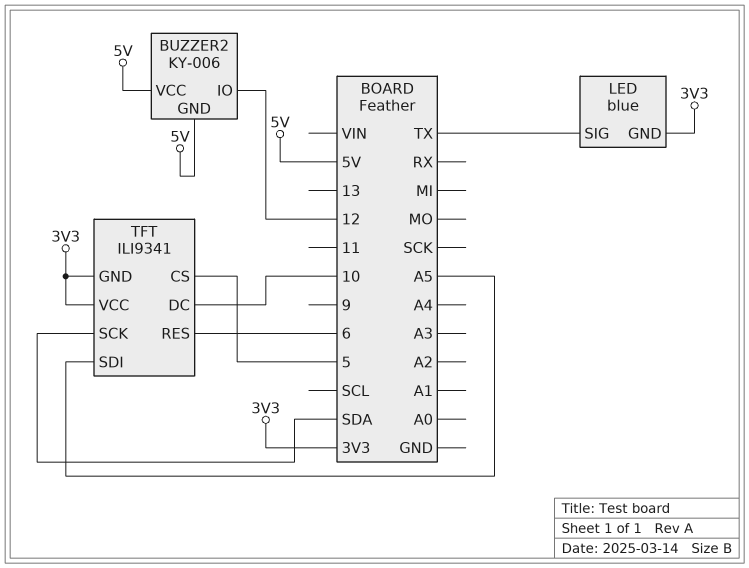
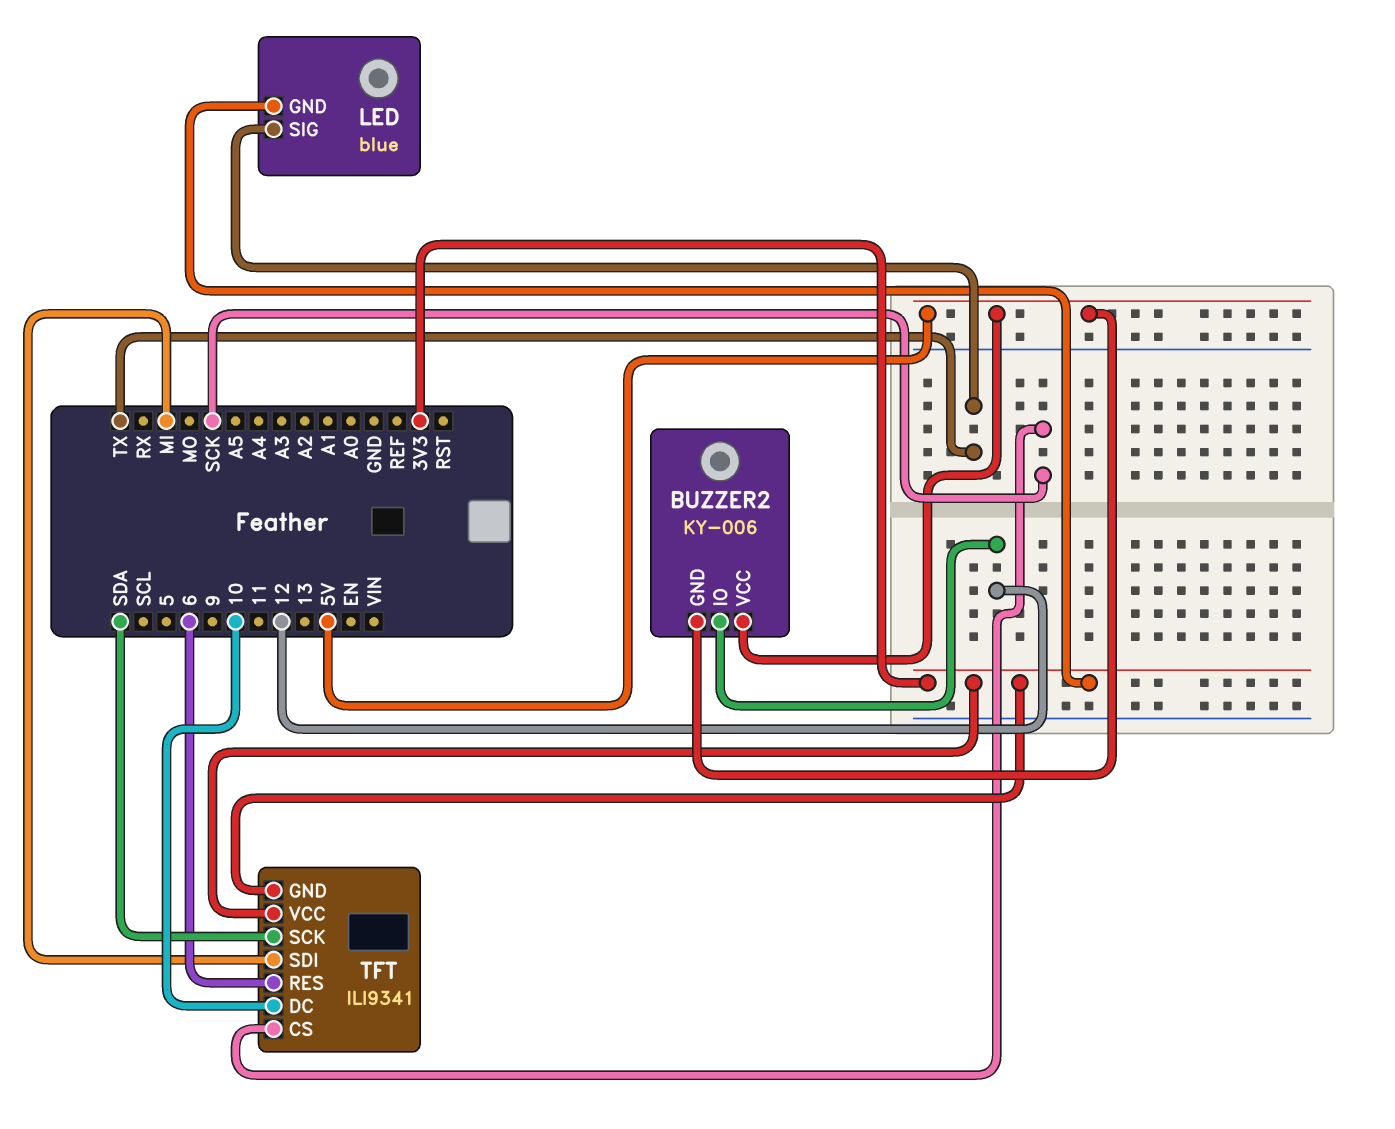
TFT pin CS: 5 -> SCK
TFT pin SDI: A5 -> MI

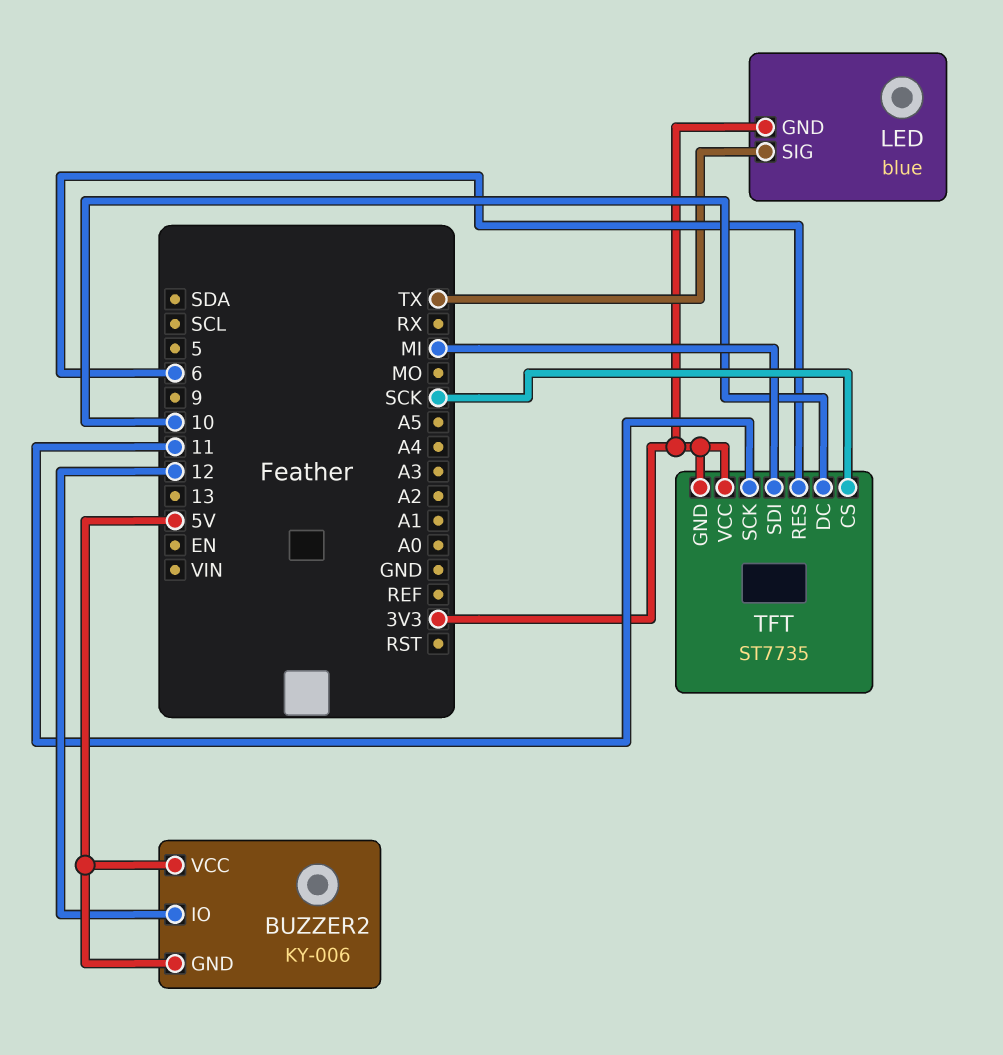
TFT: ILI9341 -> ST7735
TFT pin SCK: SDA -> 11

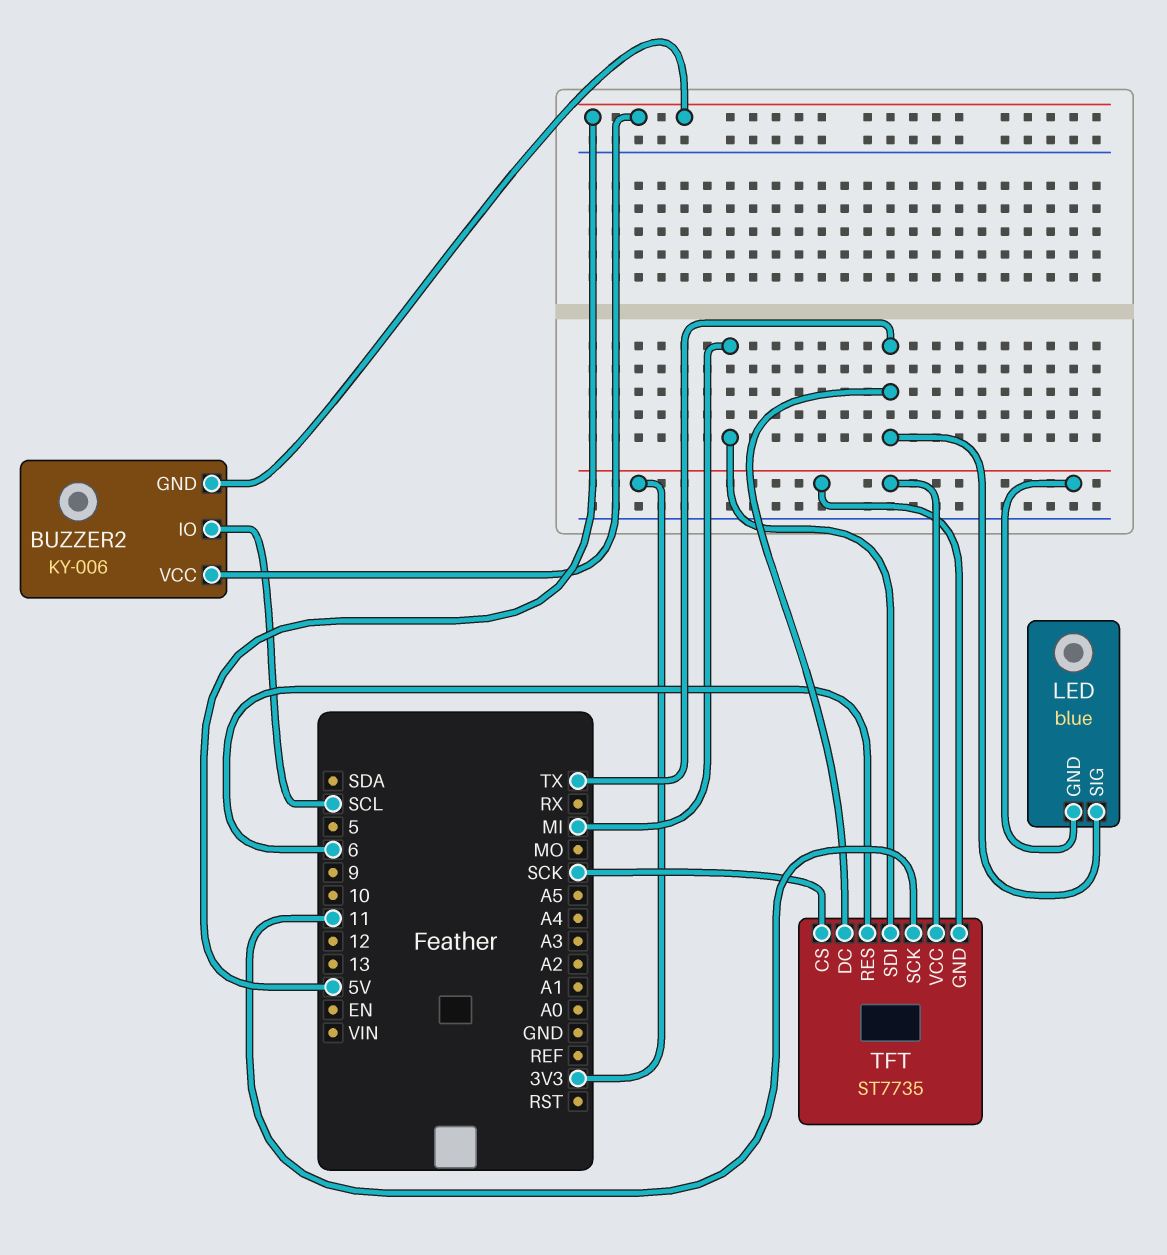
BUZZER2 pin IO: 12 -> SCL
TFT pin DC: 10 -> TX

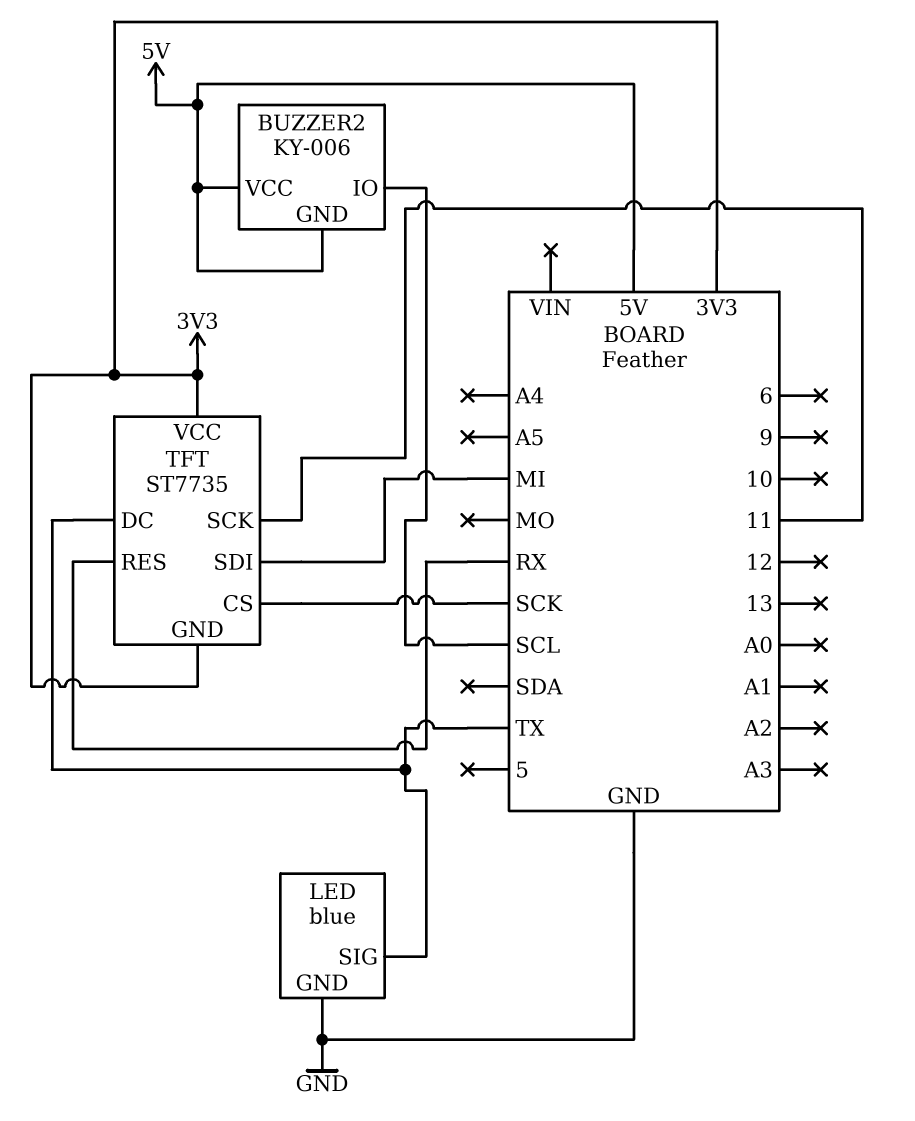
LED pin GND: 3V3 -> GND
TFT pin RES: 6 -> RX

